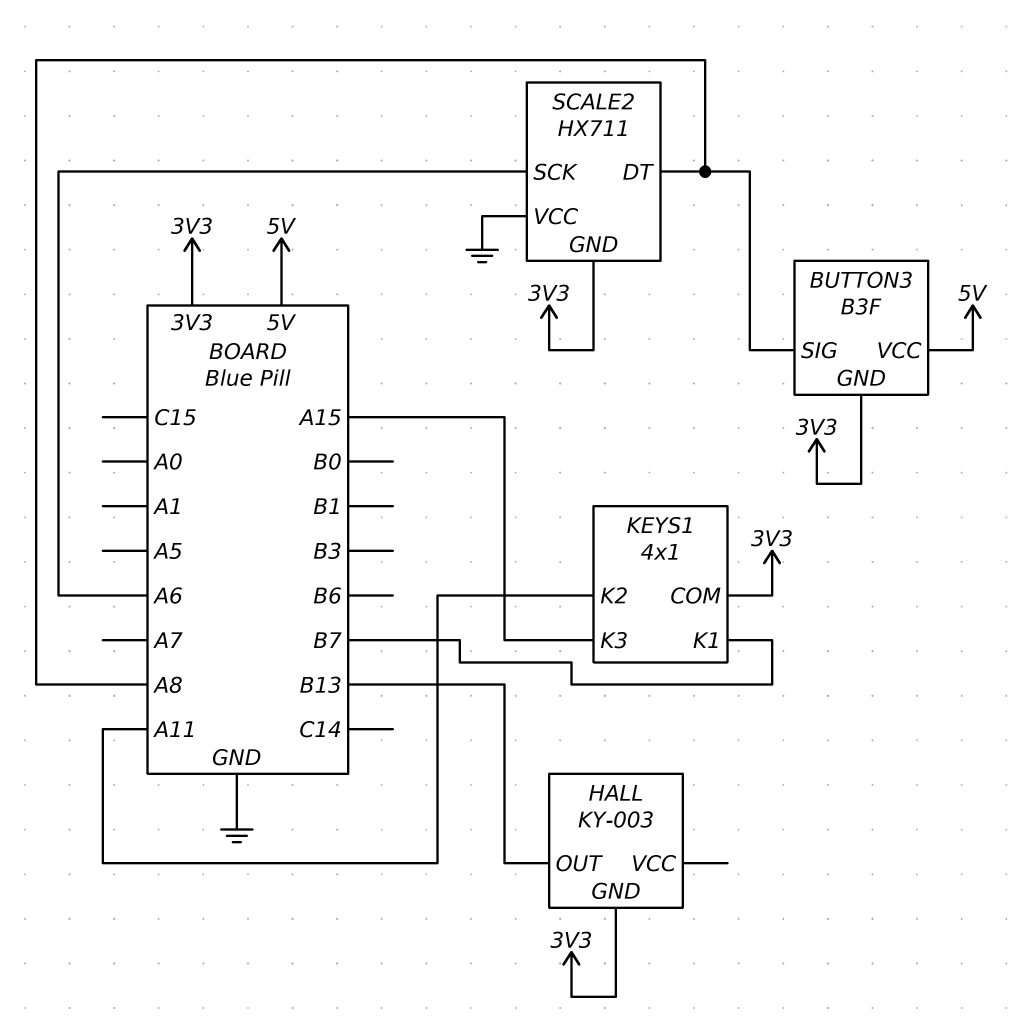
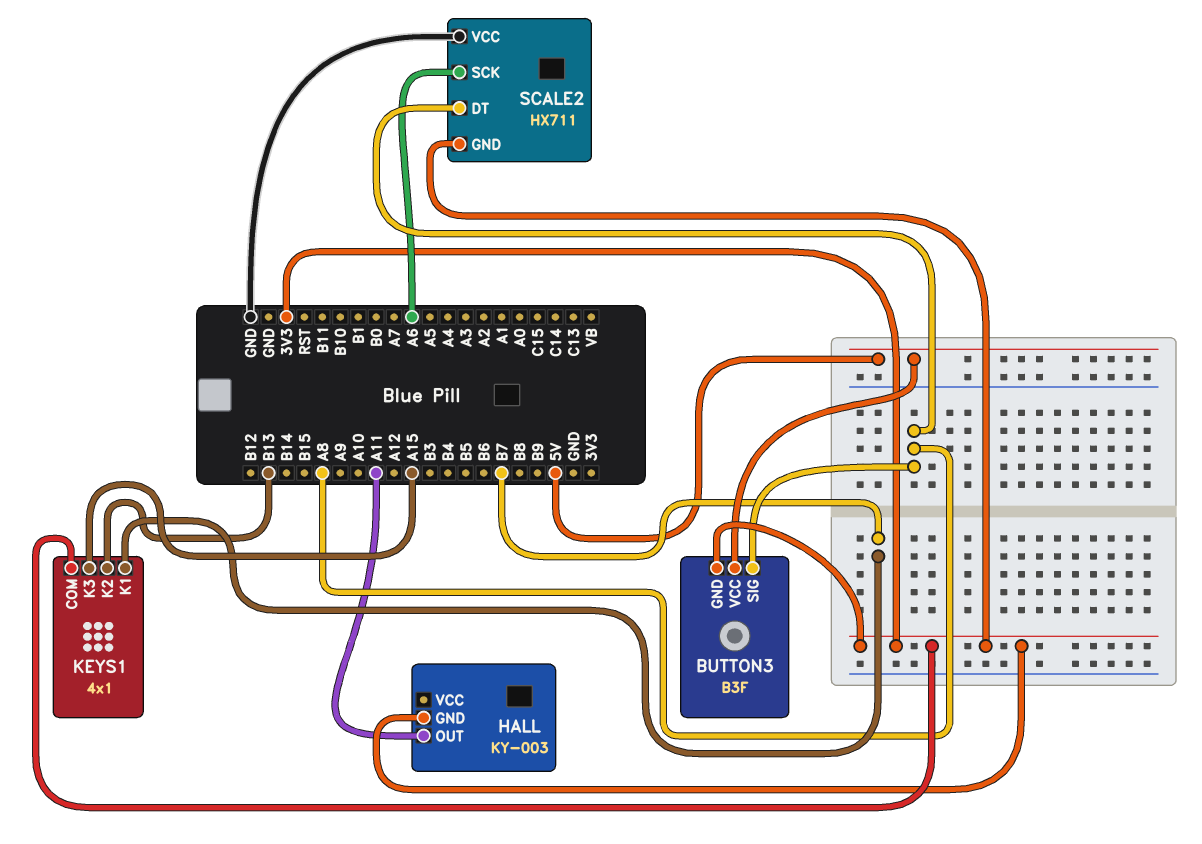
HALL pin OUT: B13 -> A11
KEYS1 pin K2: A11 -> B13

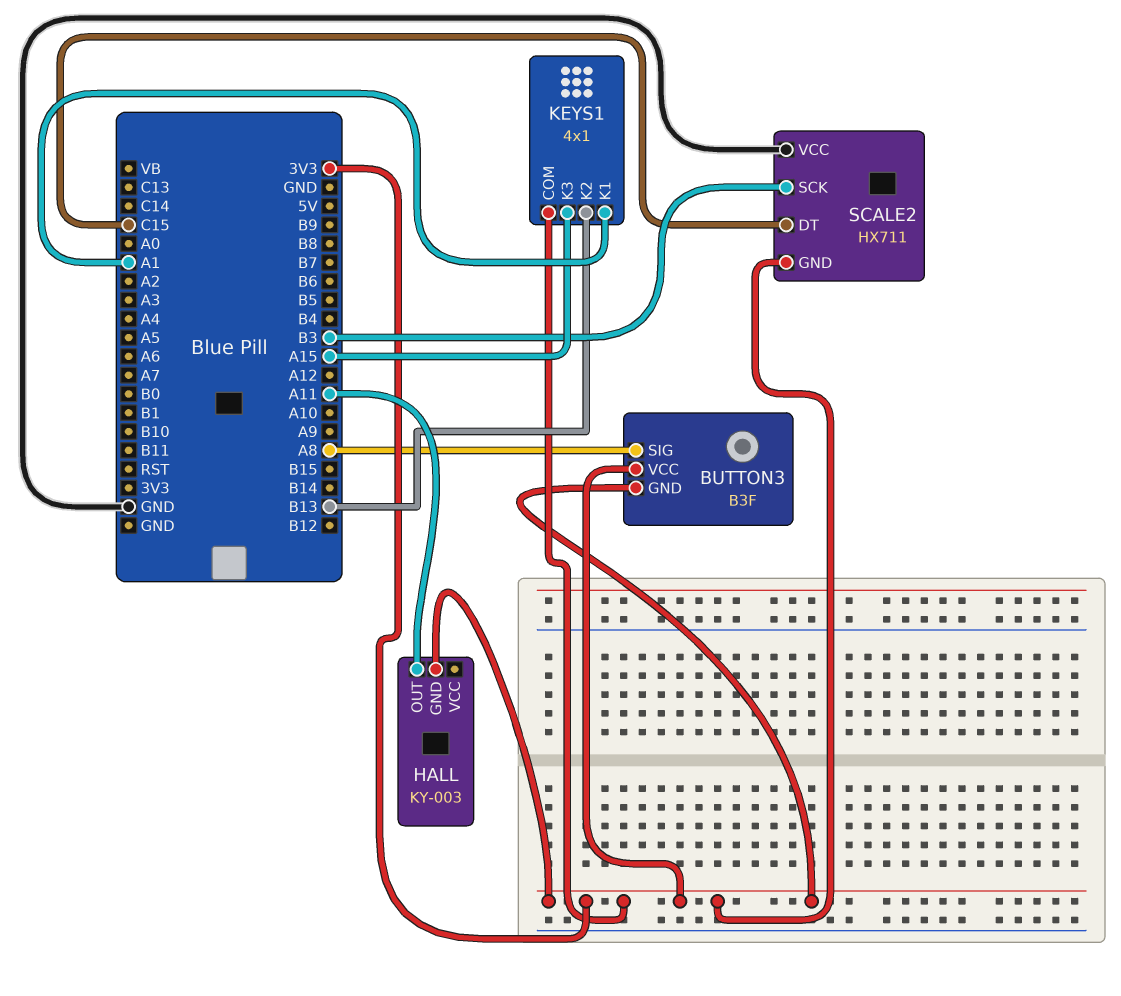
BUTTON3 pin VCC: 5V -> 3V3
KEYS1 pin K1: B7 -> A1
SCALE2 pin DT: A8 -> C15
SCALE2 pin SCK: A6 -> B3

